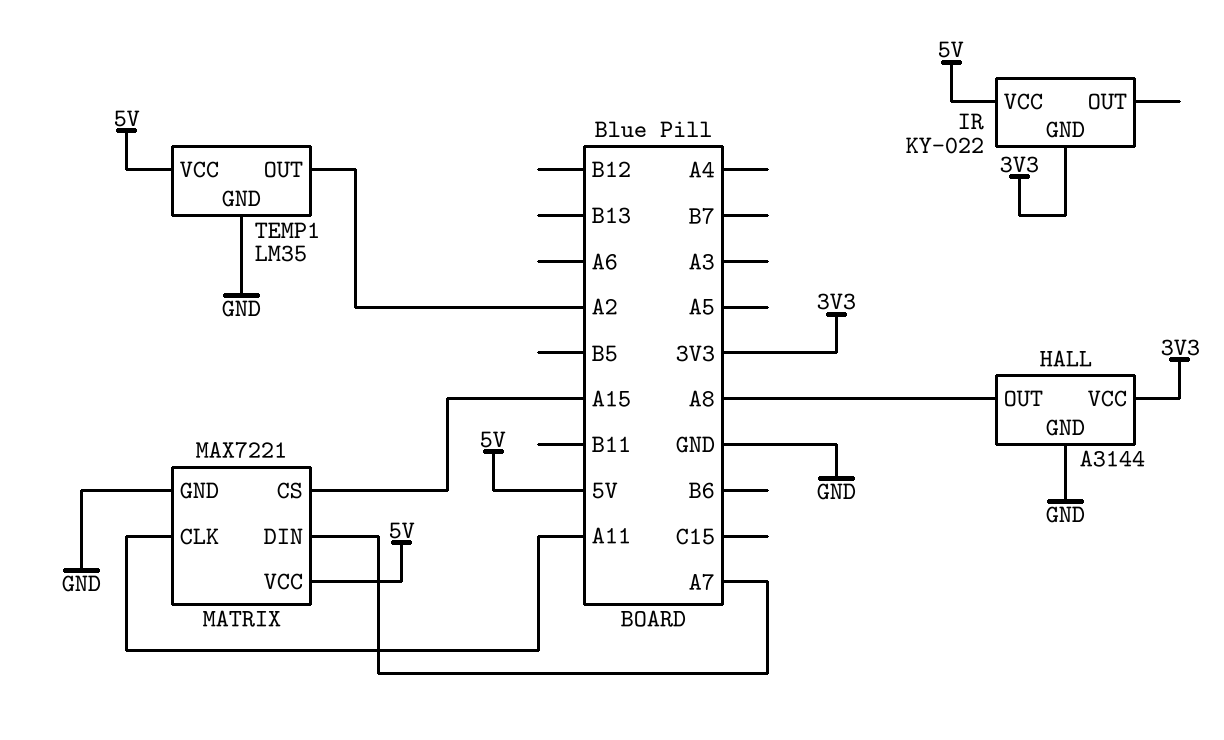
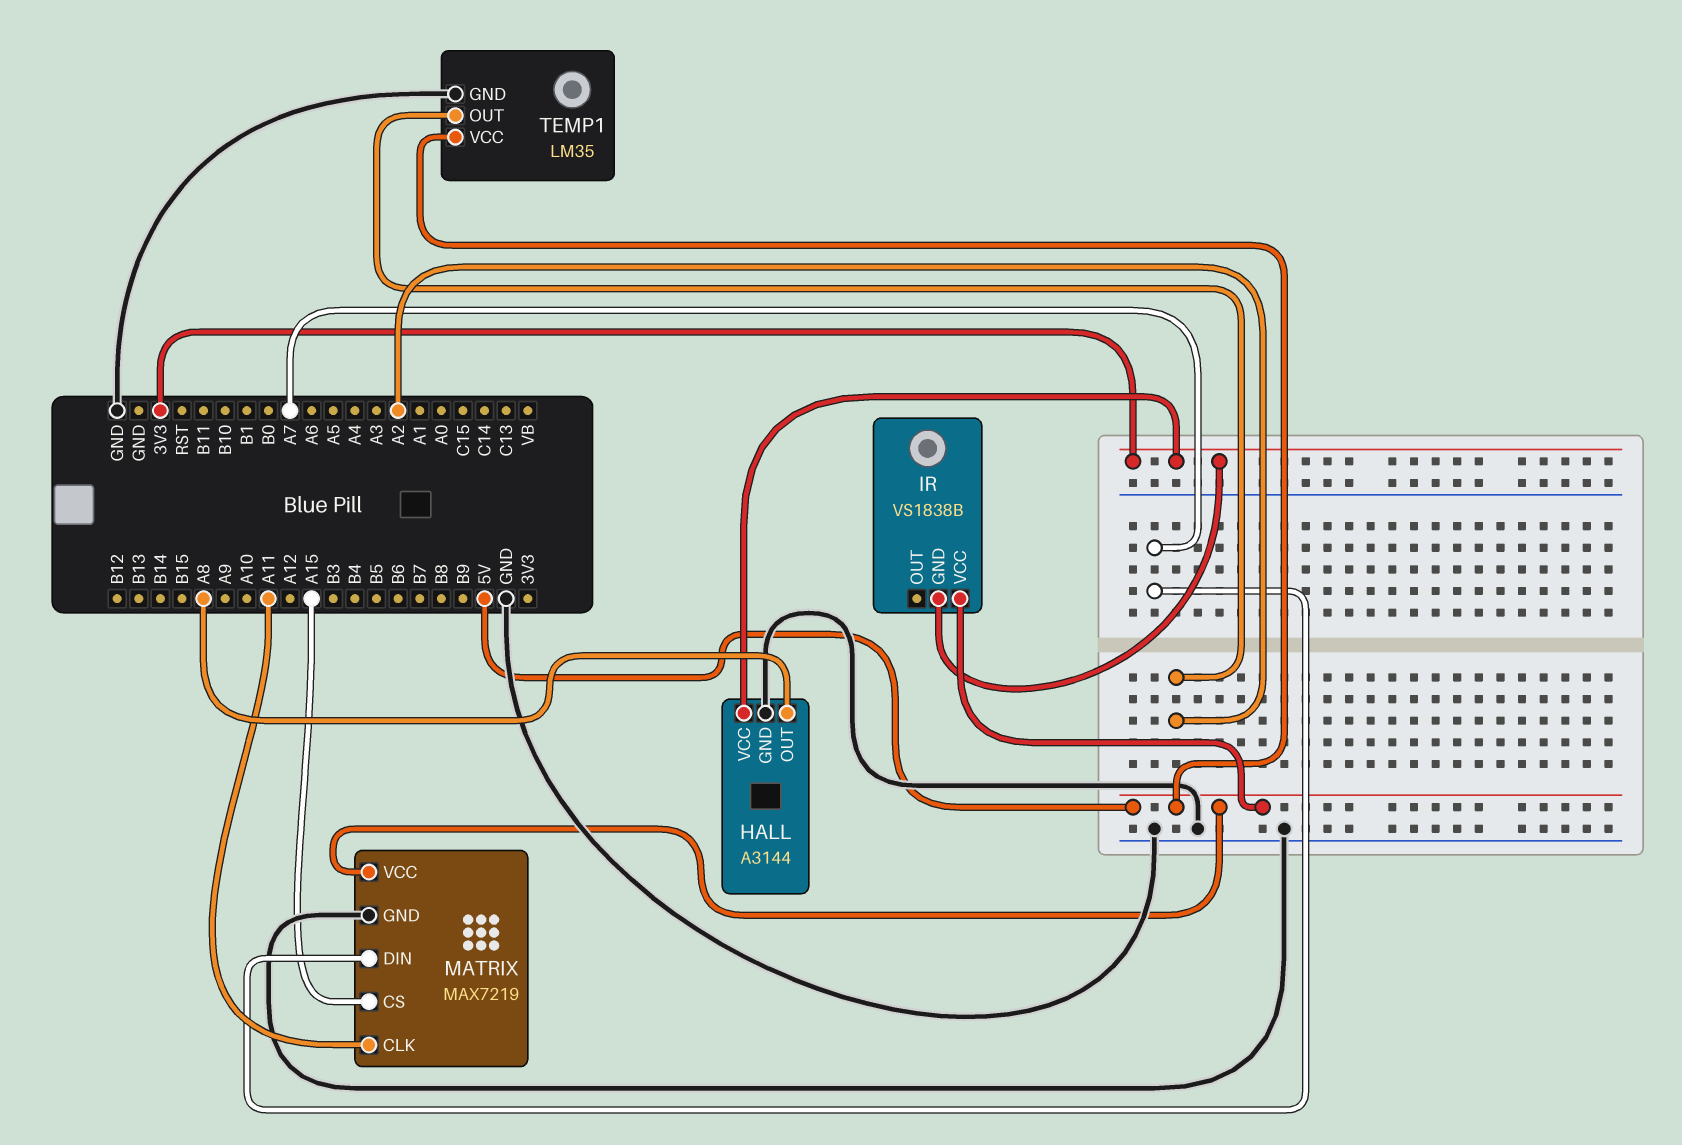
IR: KY-022 -> VS1838B
MATRIX: MAX7221 -> MAX7219

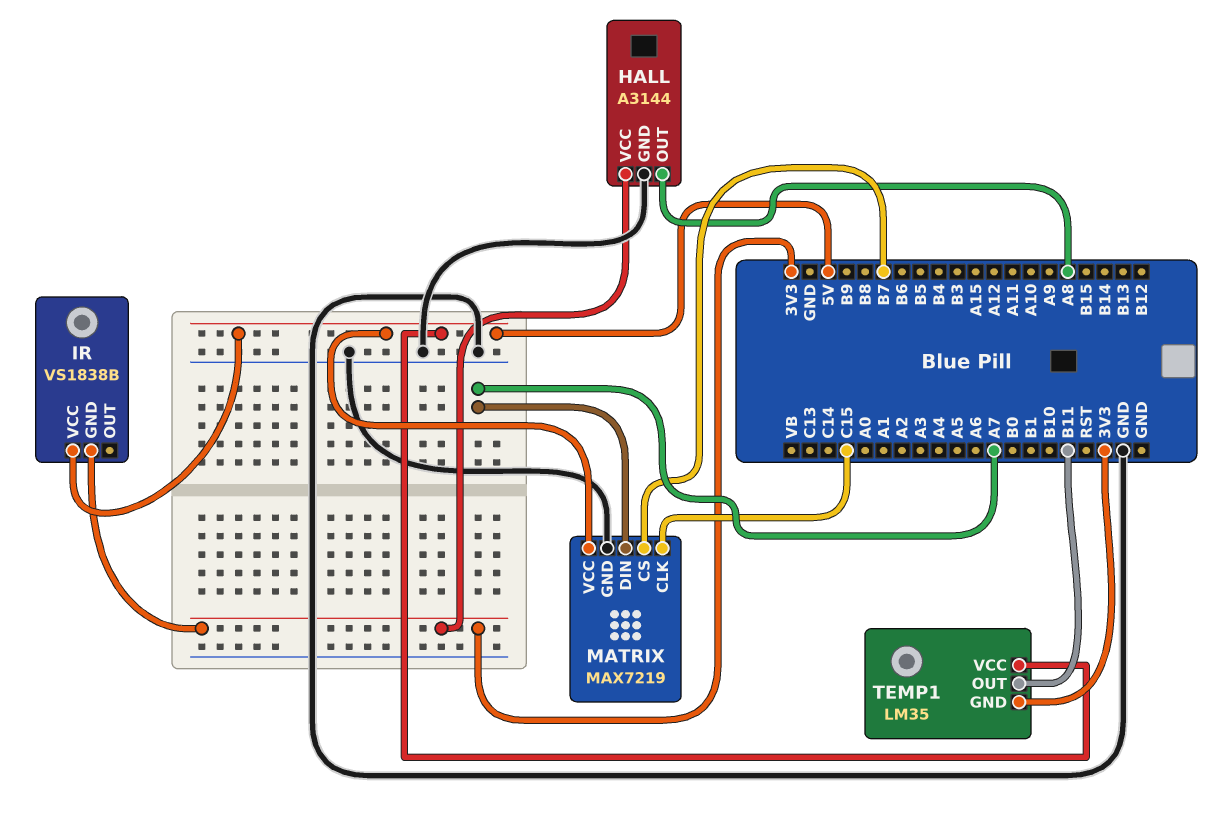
MATRIX pin CLK: A11 -> C15
MATRIX pin CS: A15 -> B7
TEMP1 pin GND: GND -> 3V3
TEMP1 pin OUT: A2 -> B11

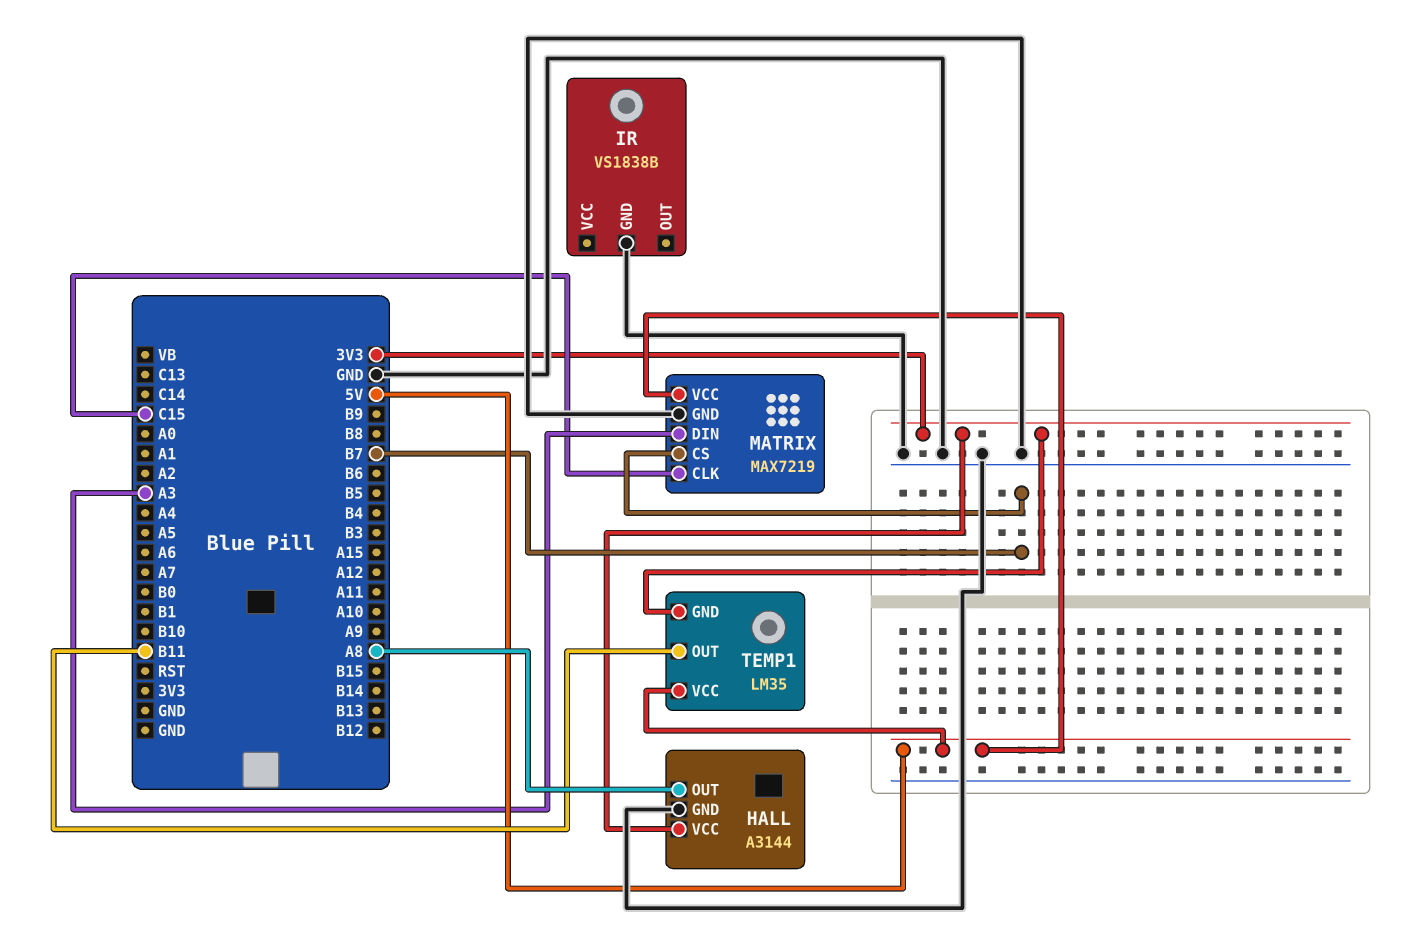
IR pin GND: 3V3 -> GND
IR pin VCC: 5V -> none
MATRIX pin DIN: A7 -> A3

